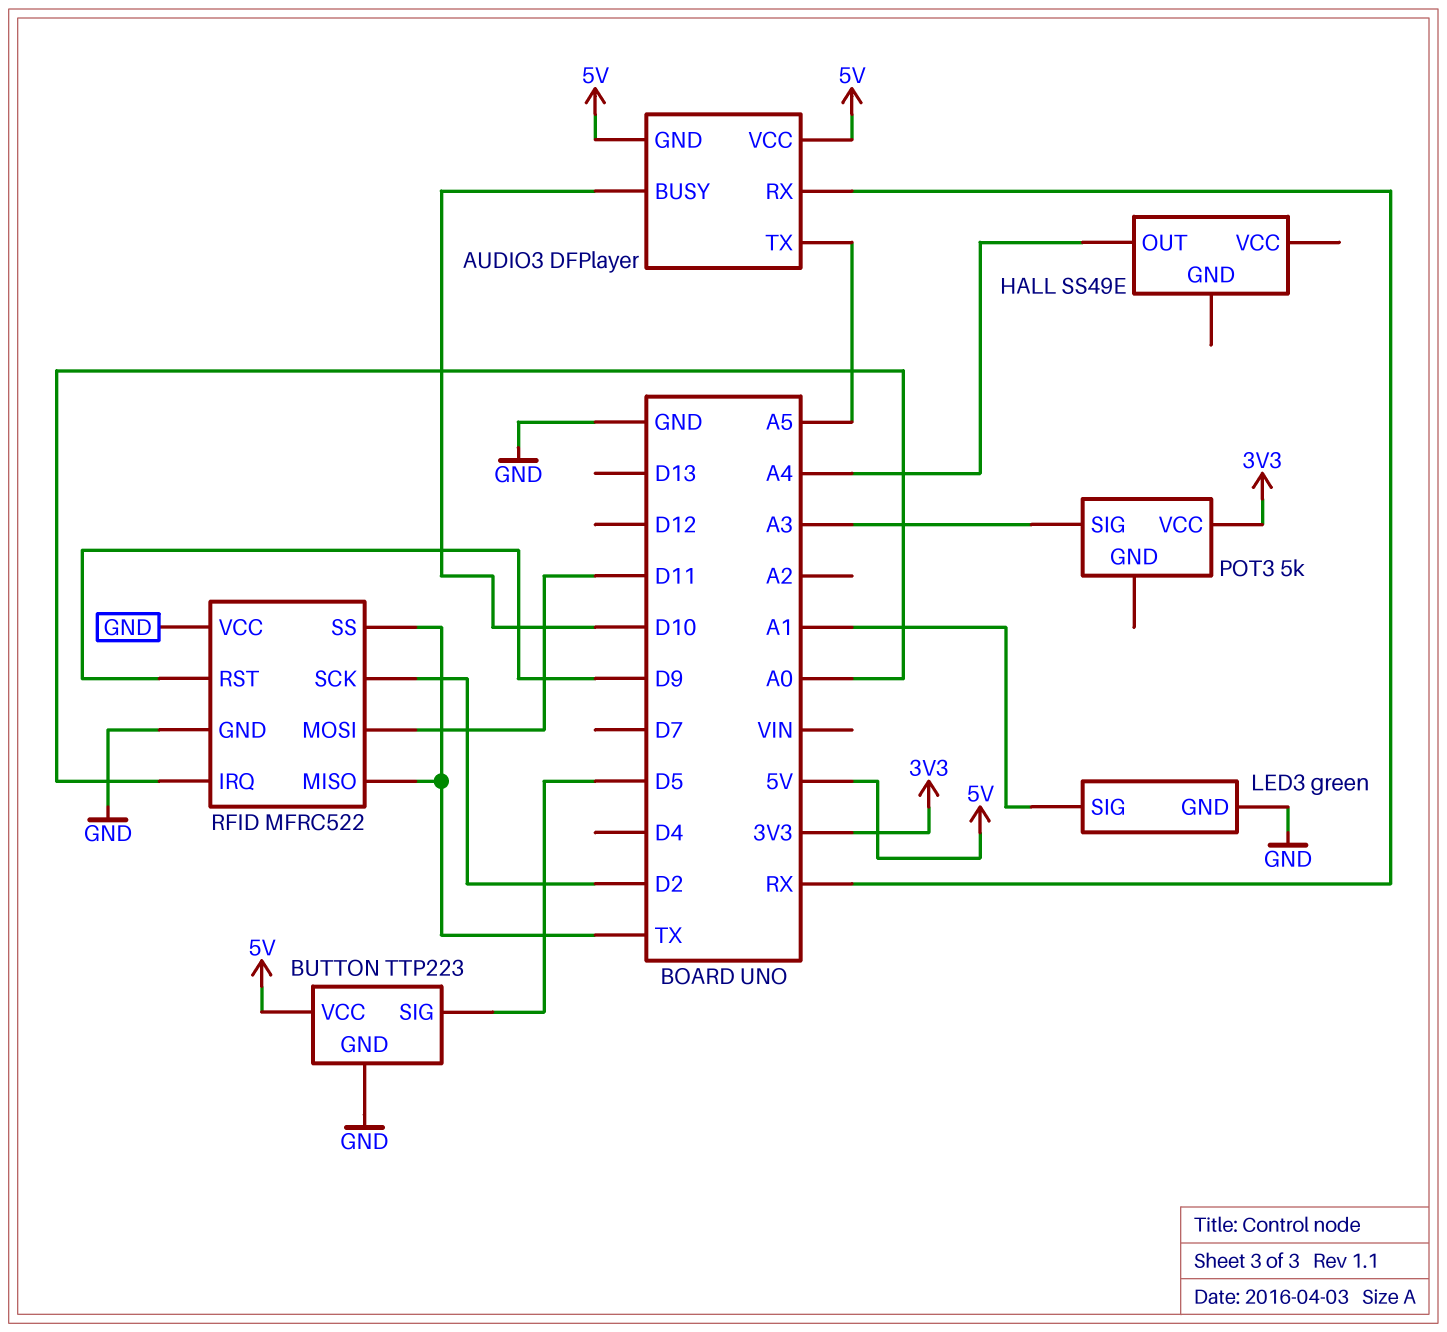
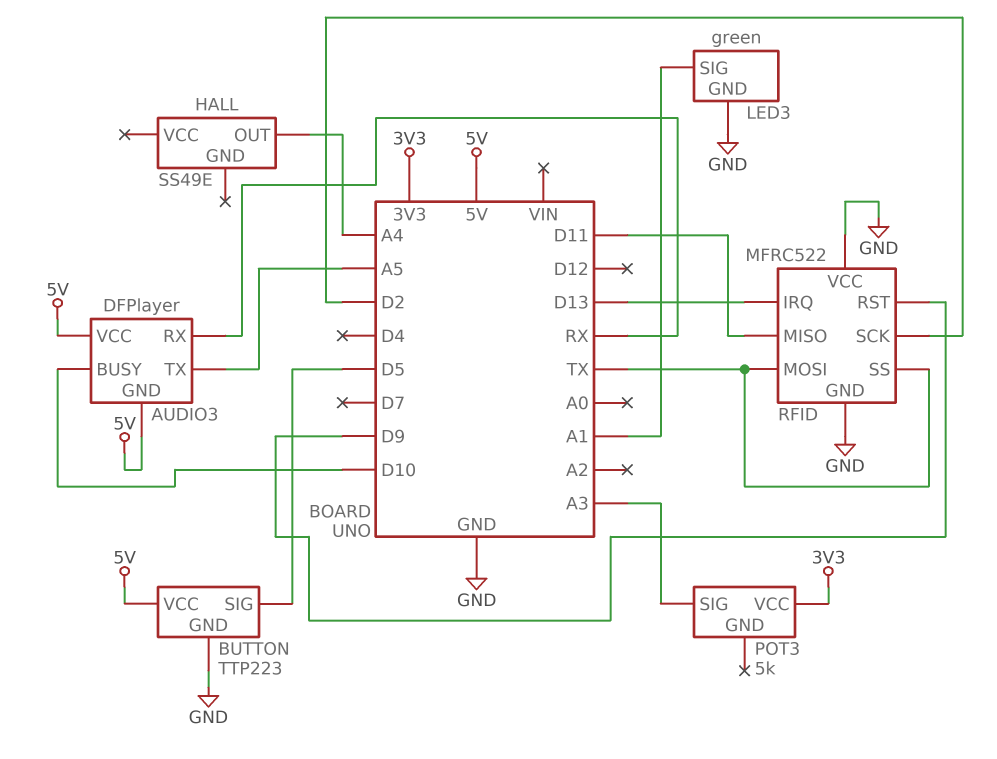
RFID pin IRQ: A0 -> D13
RFID pin MISO: TX -> D11
RFID pin MOSI: D11 -> TX

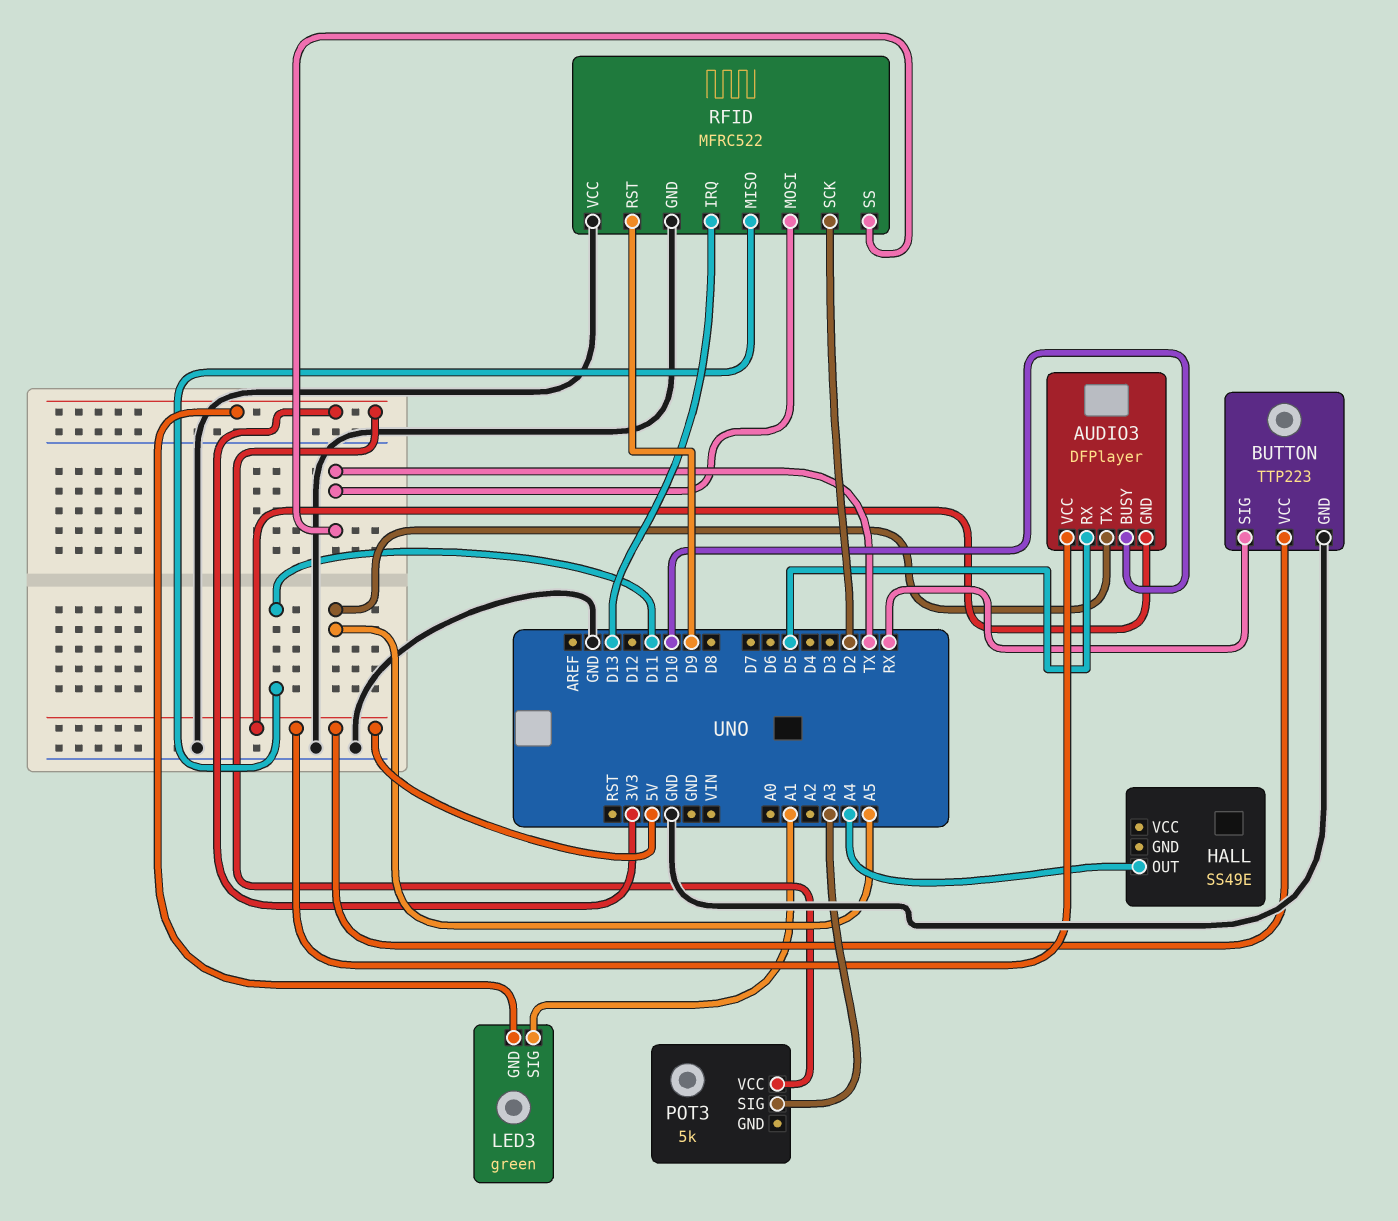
AUDIO3 pin RX: RX -> D5
BUTTON pin SIG: D5 -> RX
LED3 pin GND: GND -> 3V3

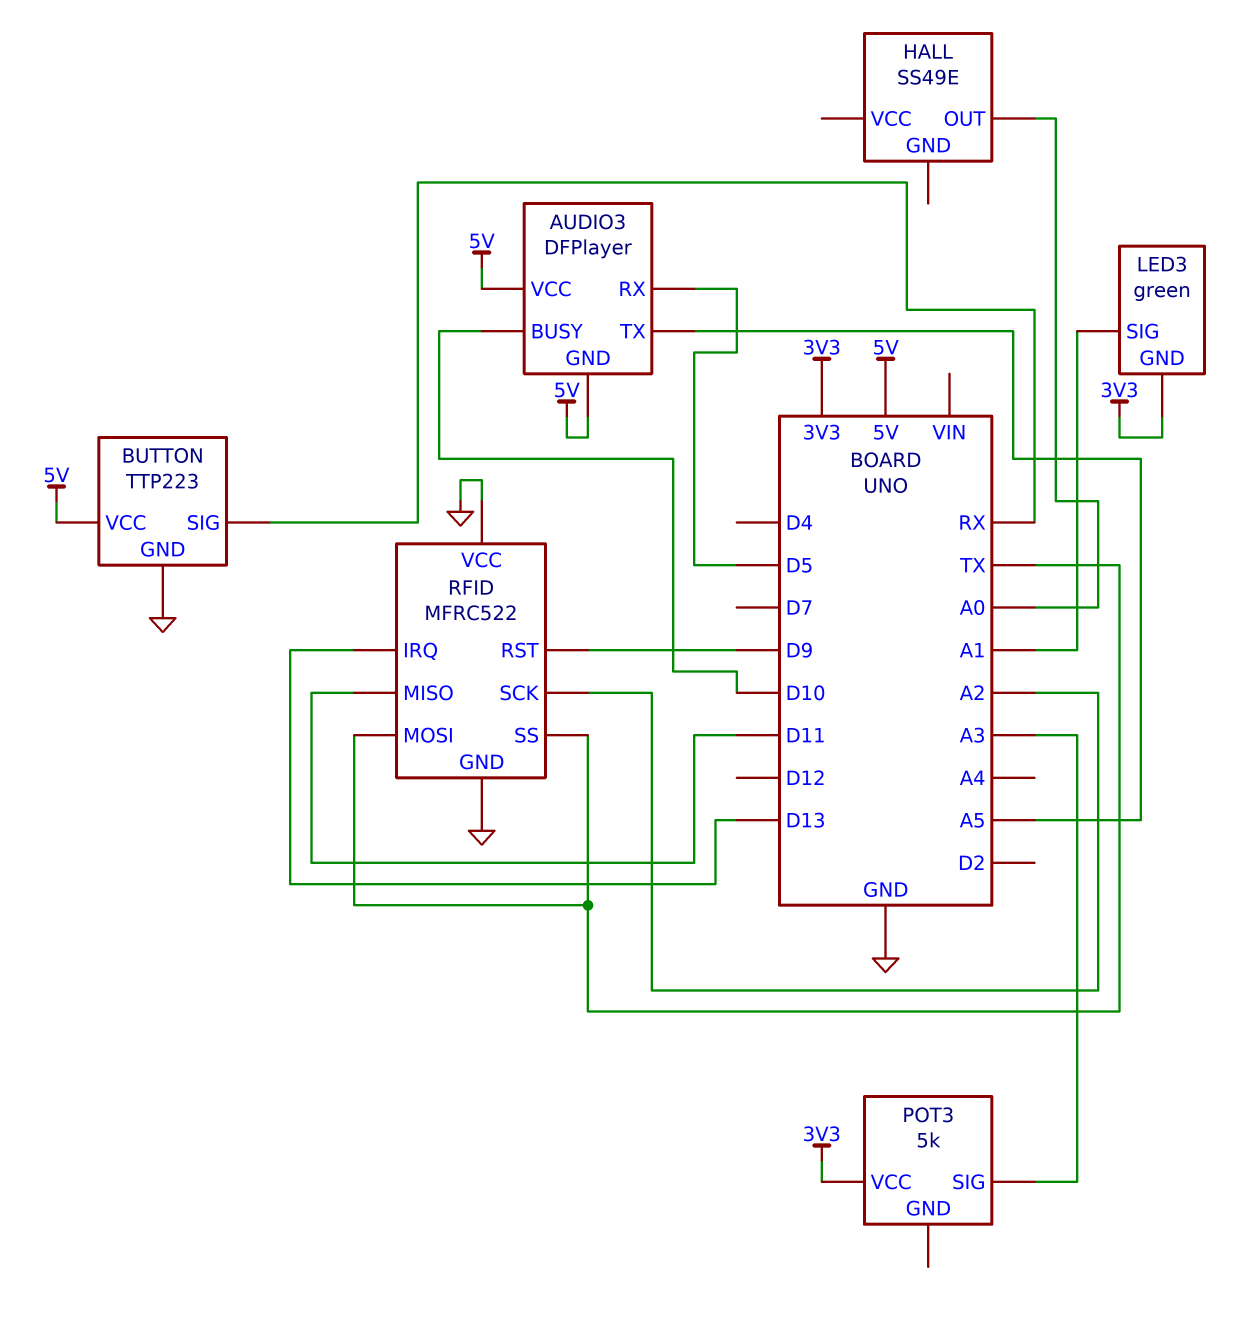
HALL pin OUT: A4 -> A0
RFID pin SCK: D2 -> A2

